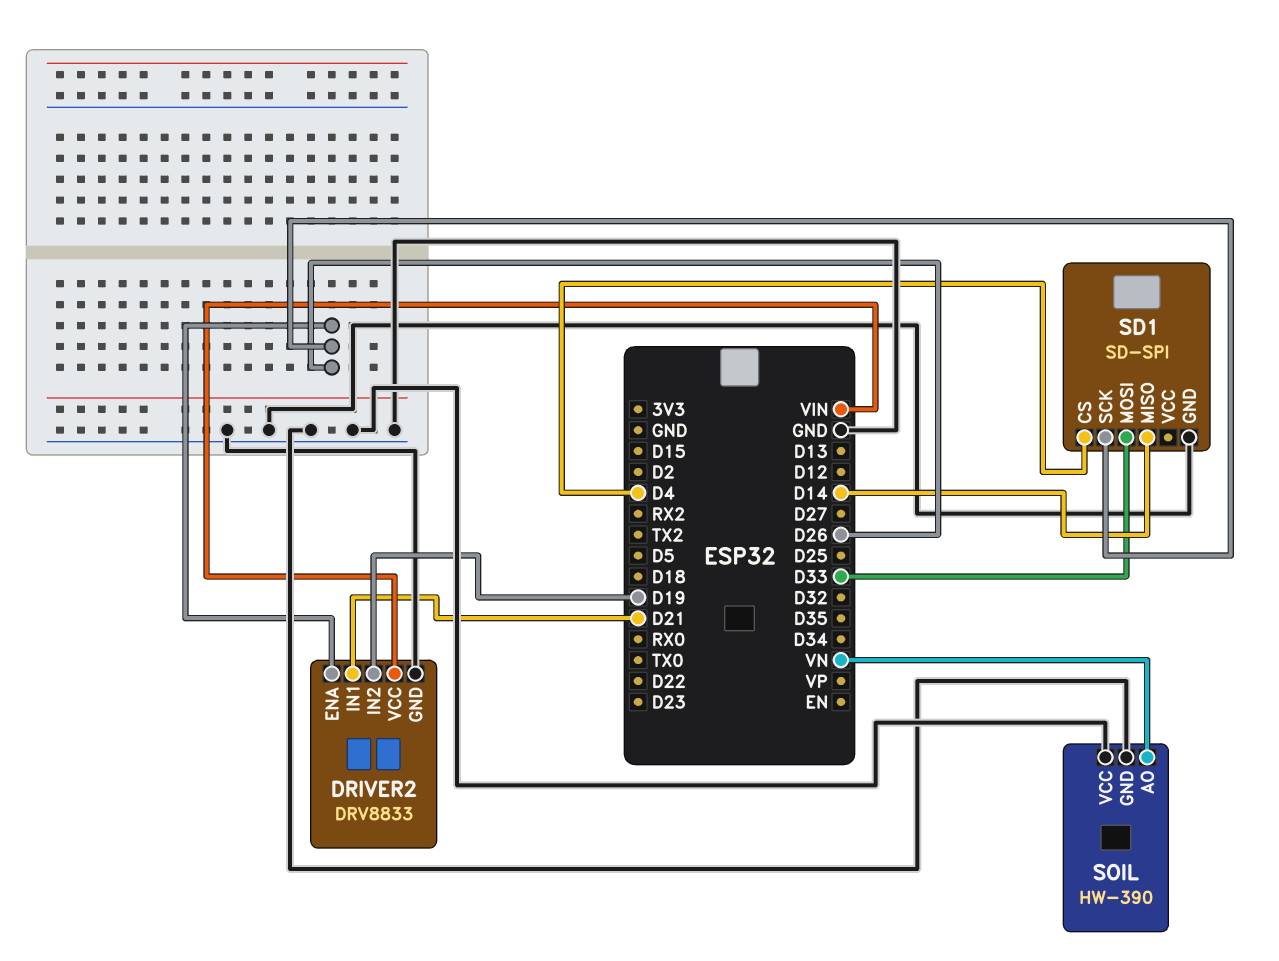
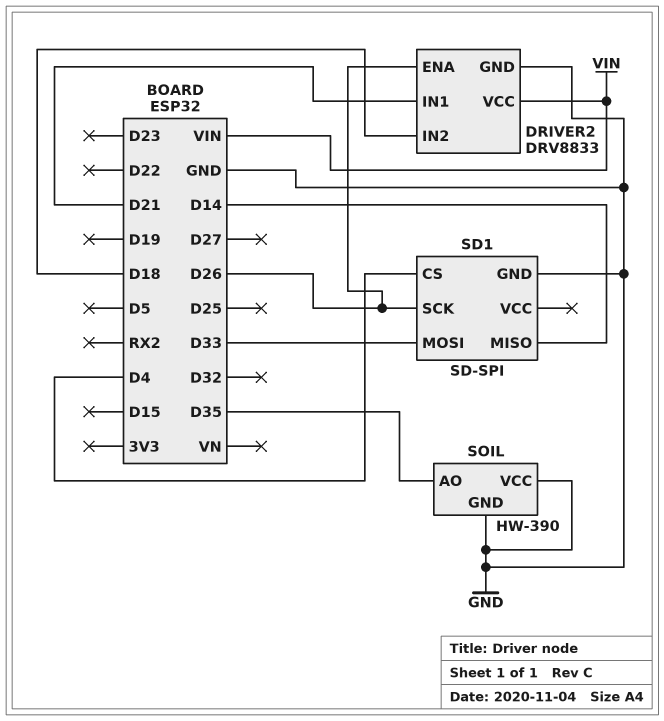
DRIVER2 pin IN2: D19 -> D18
SOIL pin AO: VN -> D35

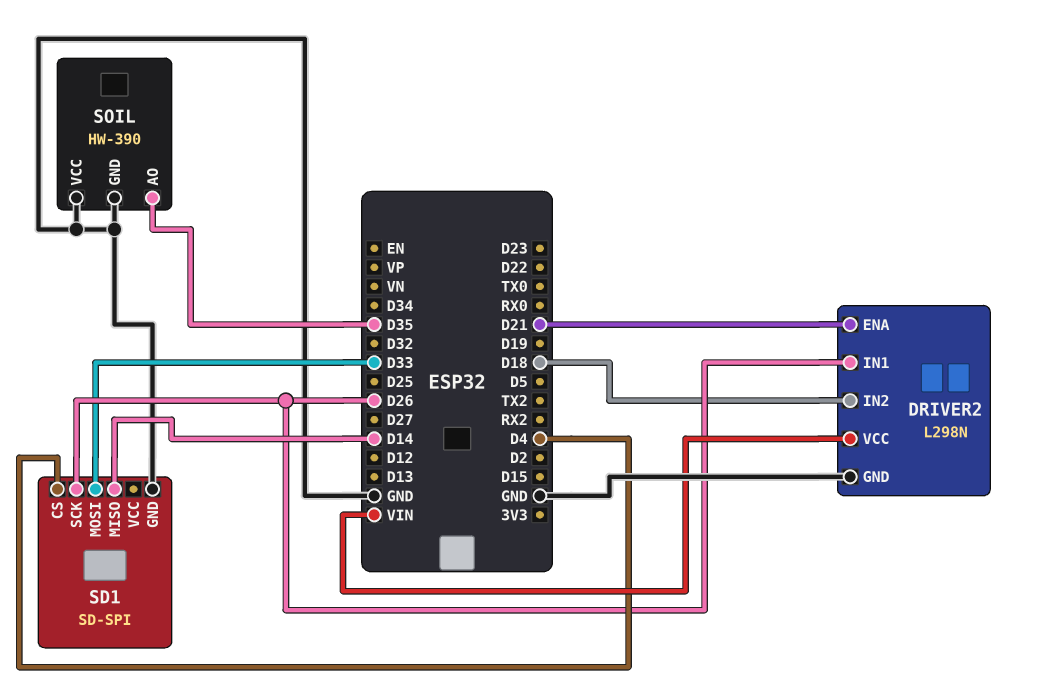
DRIVER2: DRV8833 -> L298N
DRIVER2 pin ENA: D26 -> D21
DRIVER2 pin IN1: D21 -> D26

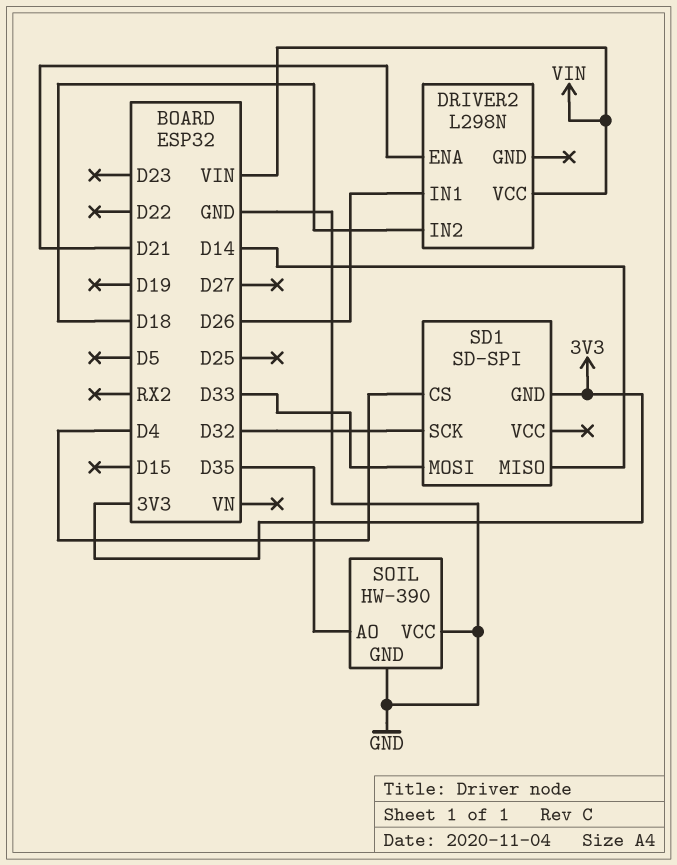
DRIVER2 pin GND: GND -> none
SD1 pin GND: GND -> 3V3
SD1 pin SCK: D26 -> D32

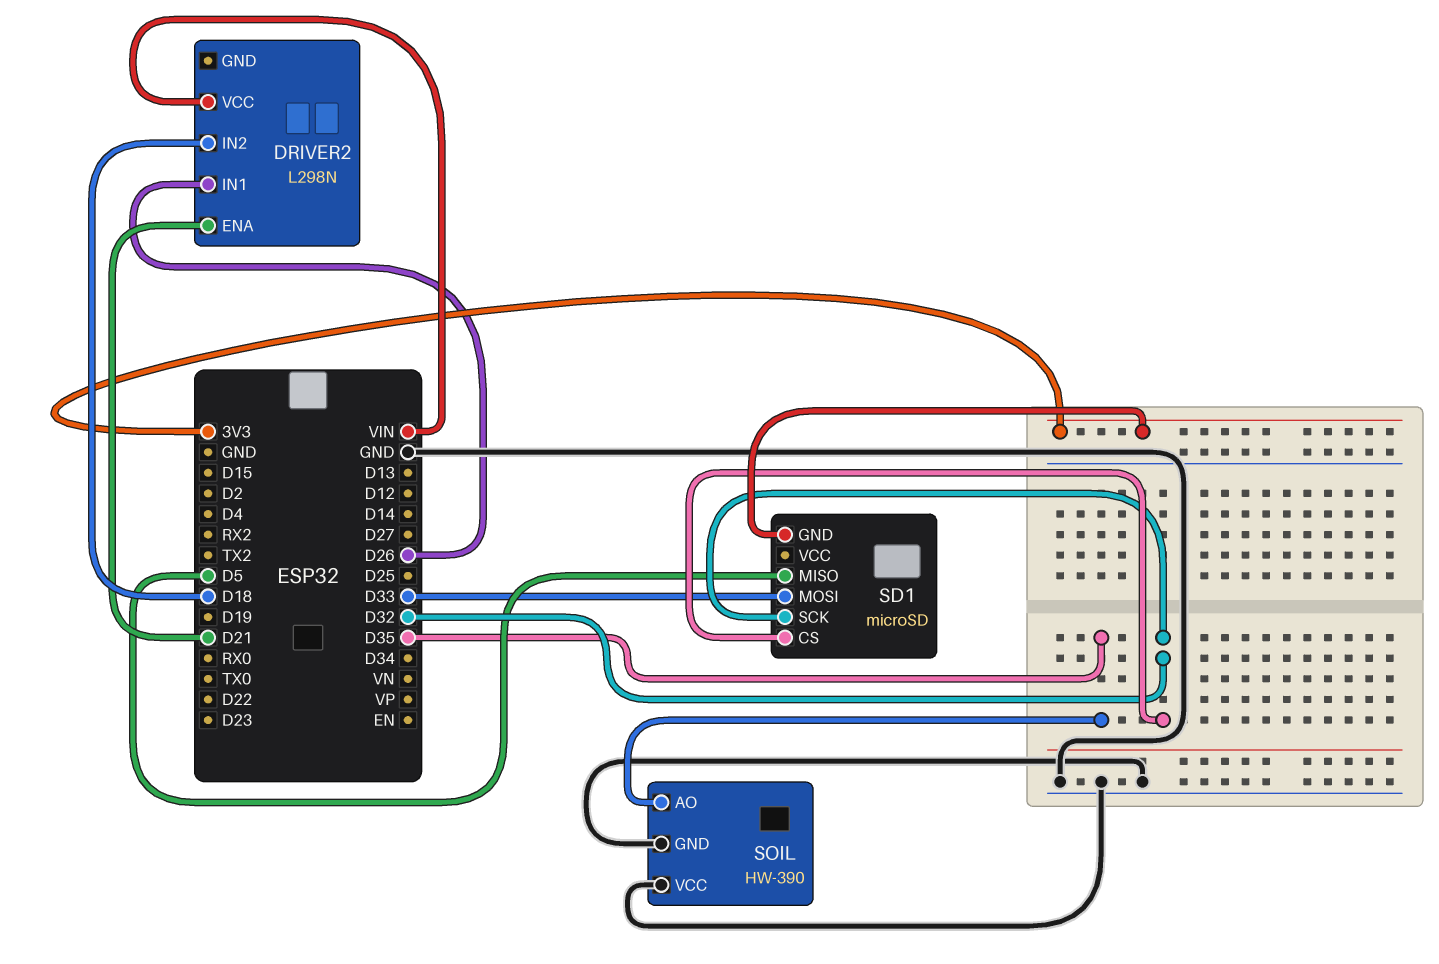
SD1: SD-SPI -> microSD
SD1 pin CS: D4 -> D32
SD1 pin MISO: D14 -> D5

